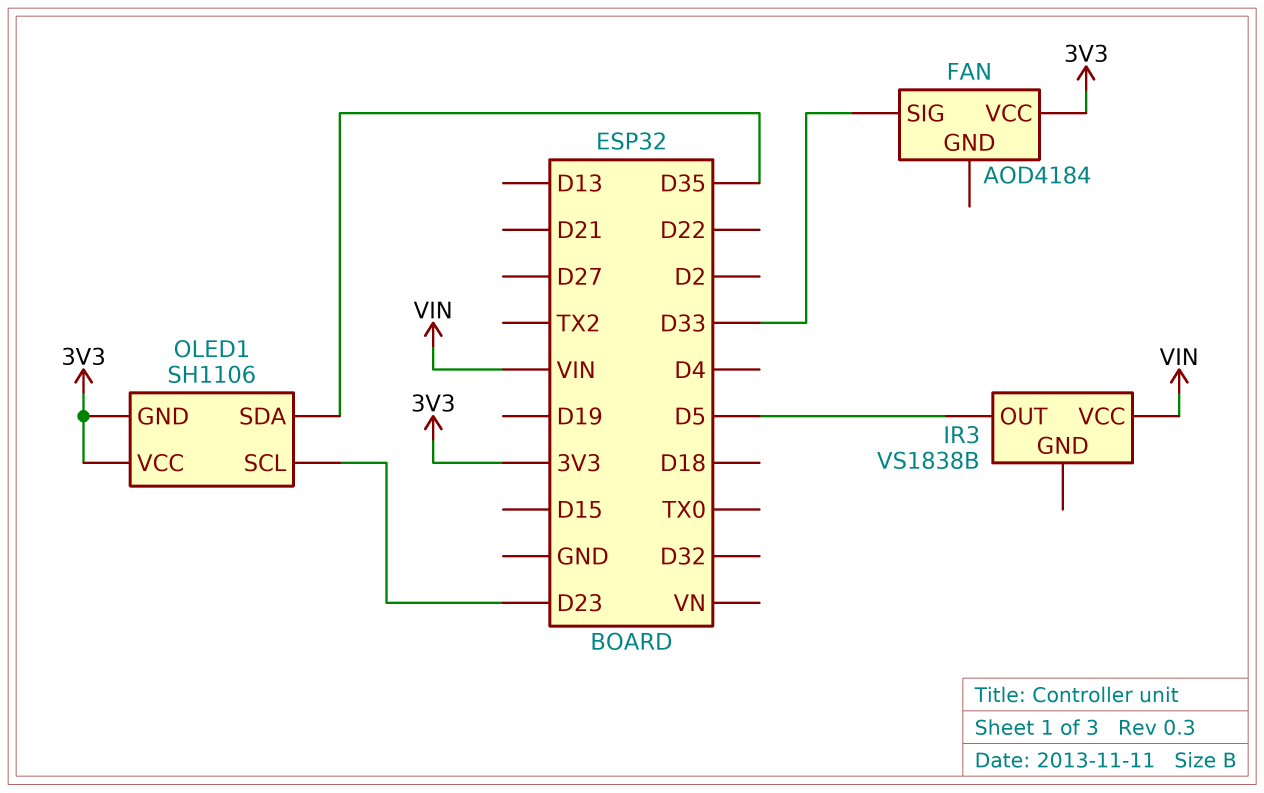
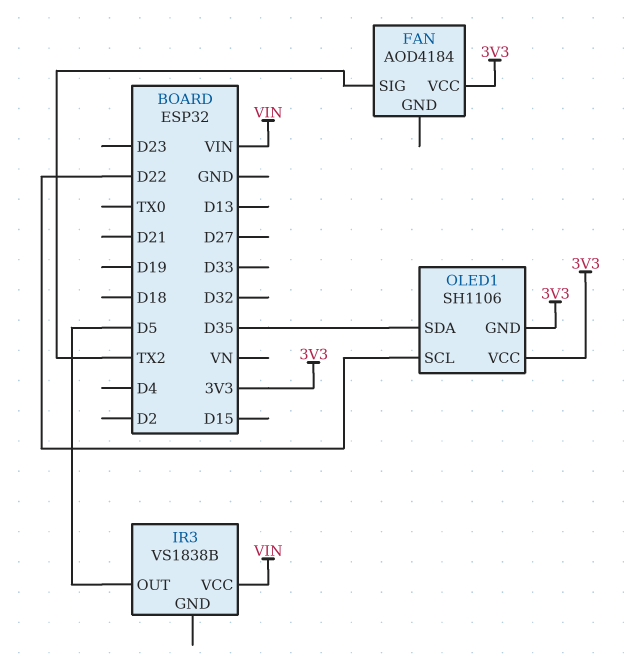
FAN pin SIG: D33 -> TX2
OLED1 pin SCL: D23 -> D22

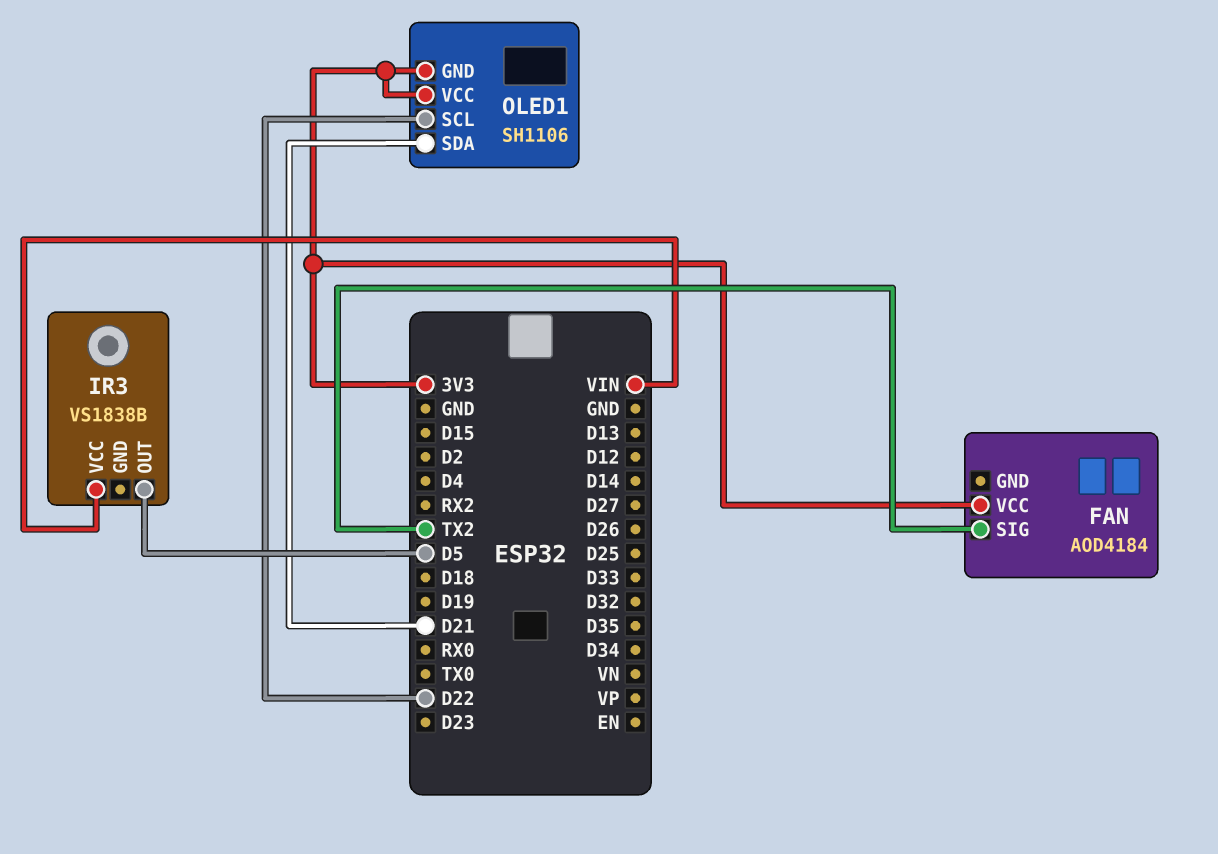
OLED1 pin SDA: D35 -> D21

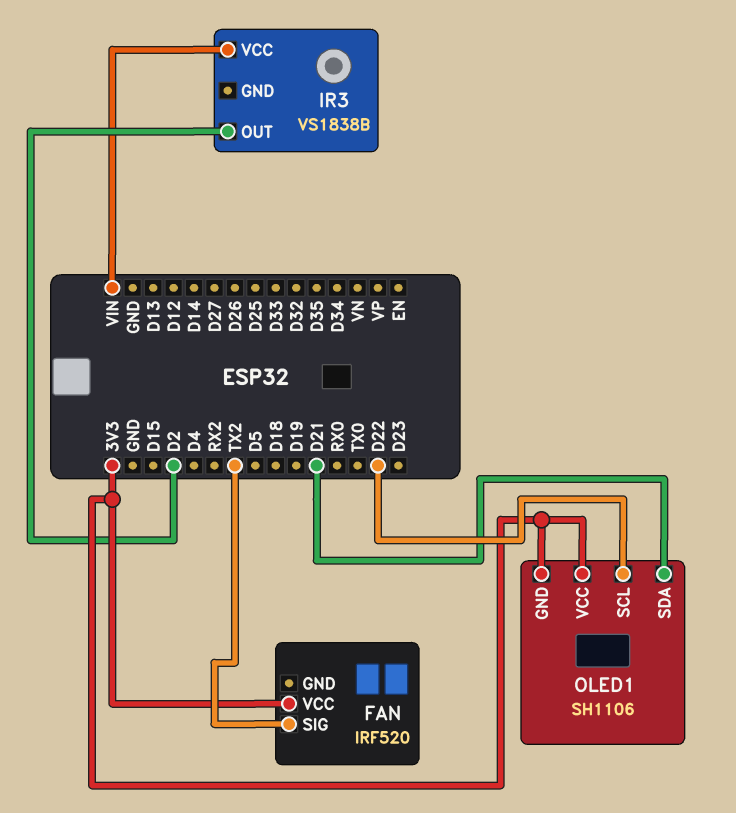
FAN: AOD4184 -> IRF520
IR3 pin OUT: D5 -> D2

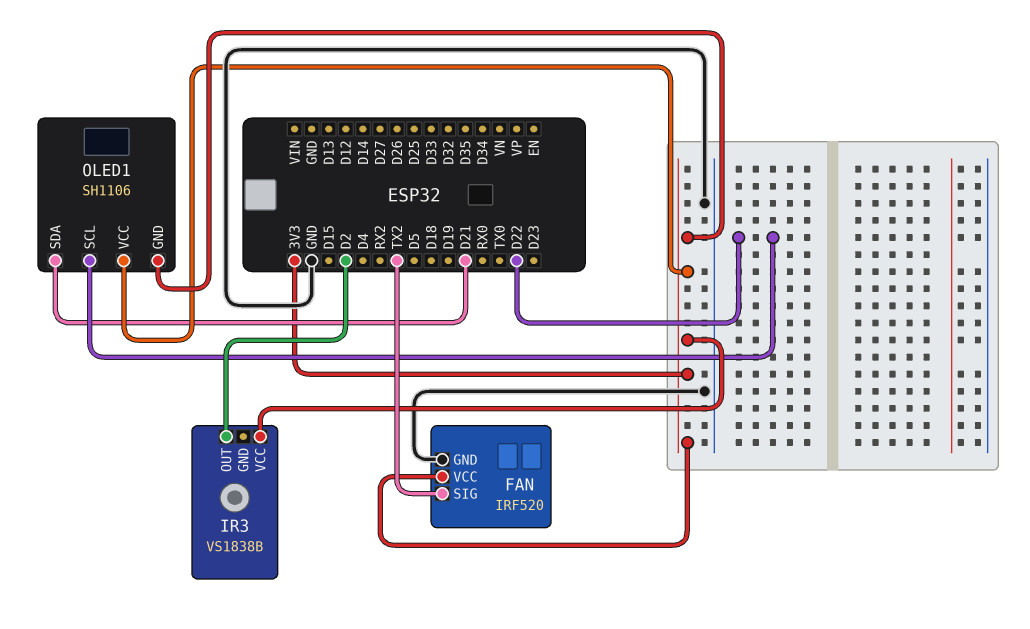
FAN pin GND: none -> GND
IR3 pin VCC: VIN -> 3V3

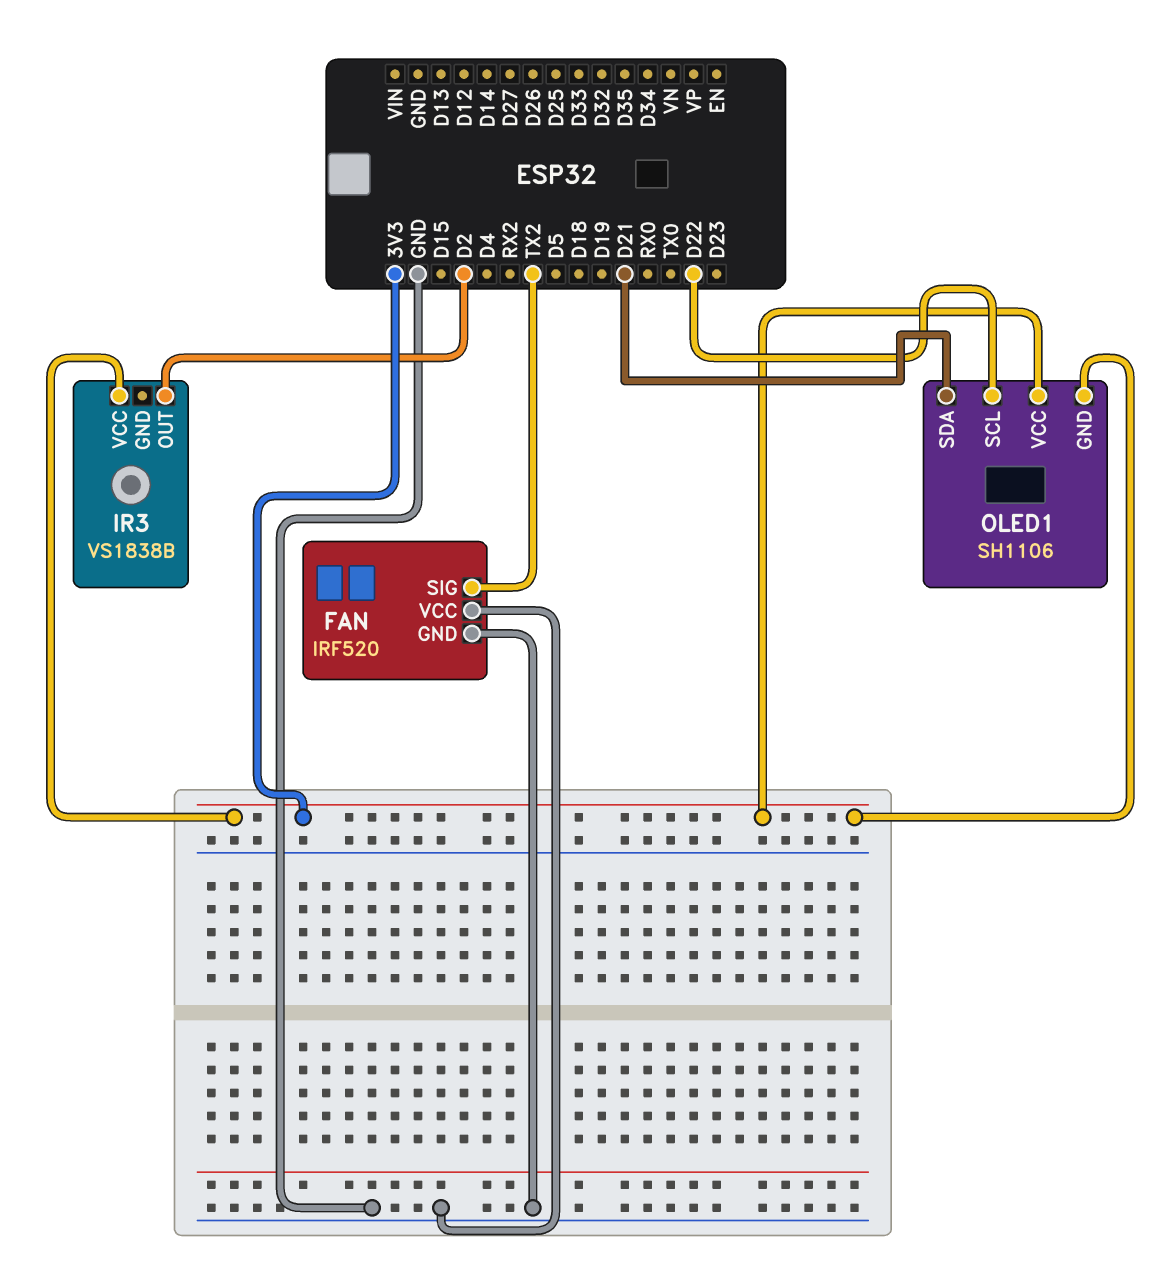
FAN pin VCC: 3V3 -> GND

